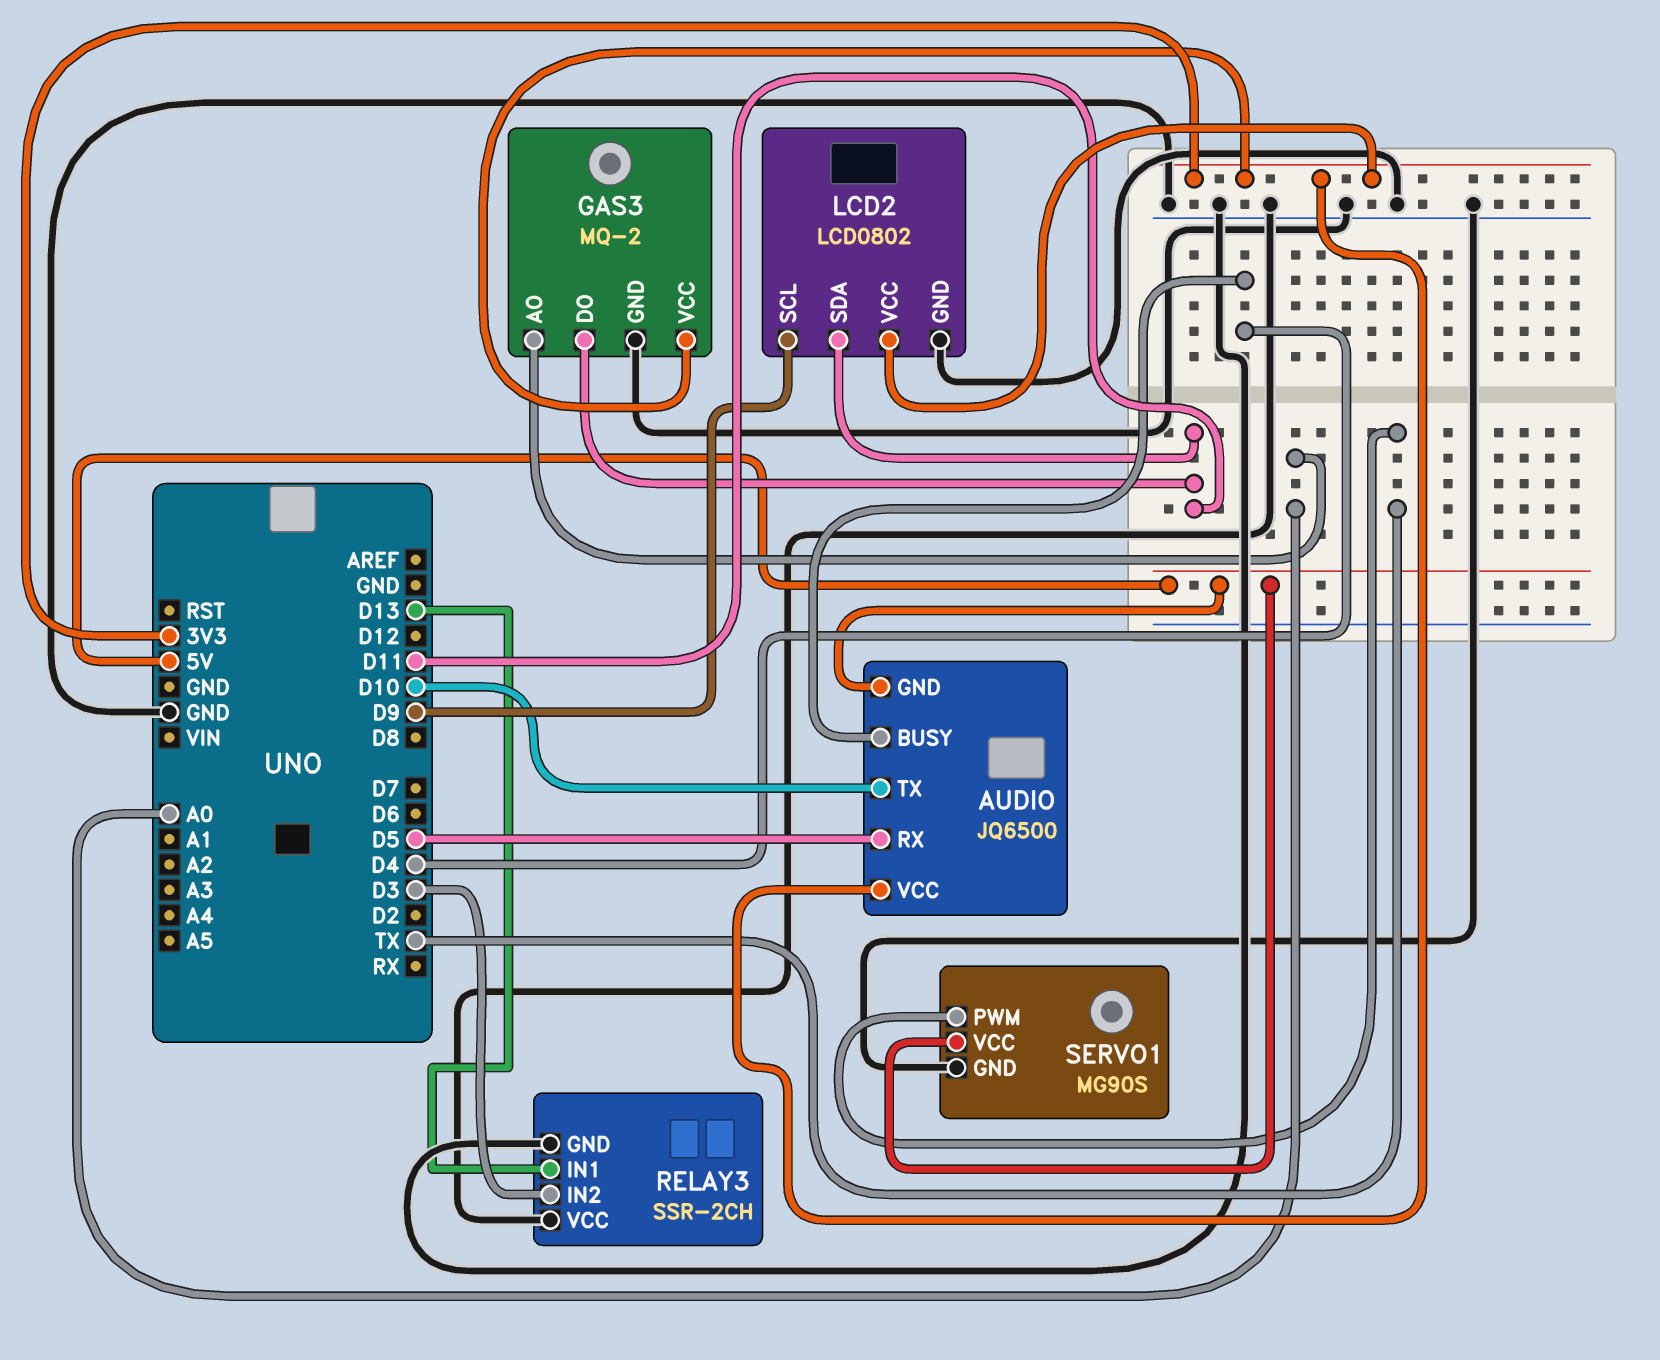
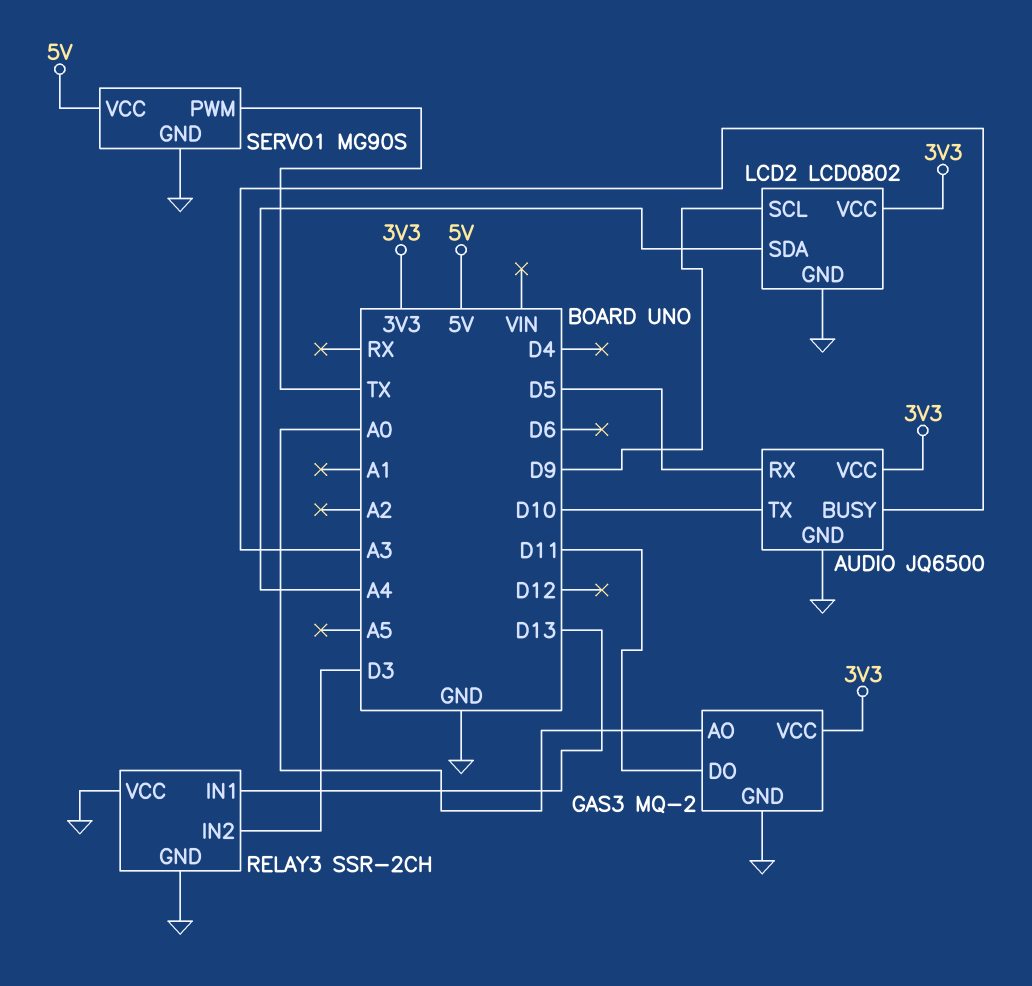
AUDIO pin BUSY: D4 -> A3
AUDIO pin GND: 5V -> GND
LCD2 pin SDA: D11 -> A4

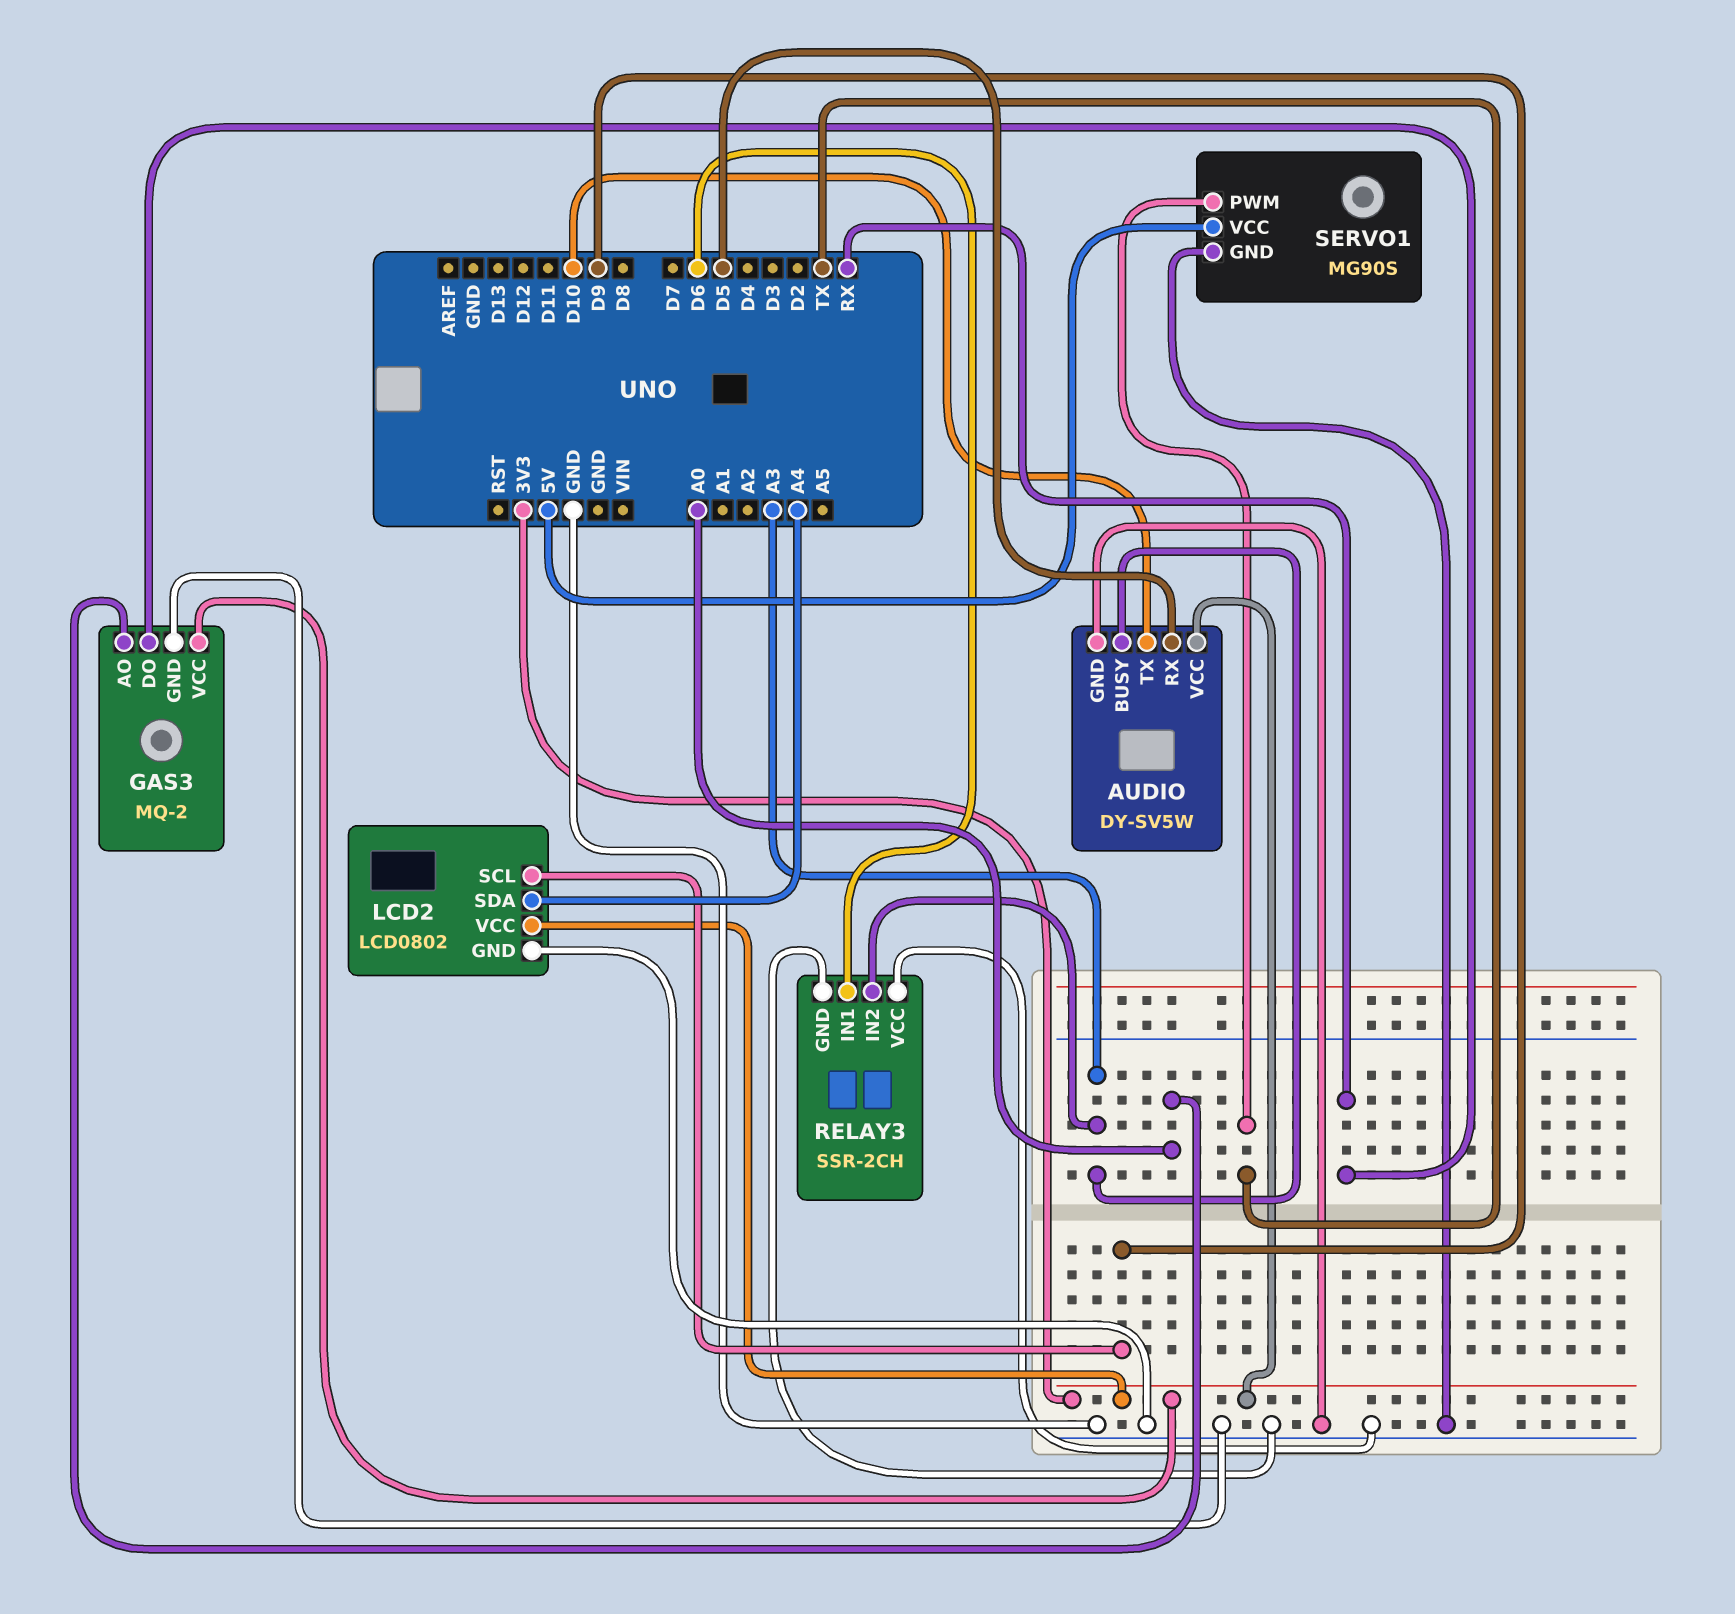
AUDIO: JQ6500 -> DY-SV5W
GAS3 pin DO: D11 -> RX
RELAY3 pin IN1: D13 -> D6
RELAY3 pin IN2: D3 -> A3

